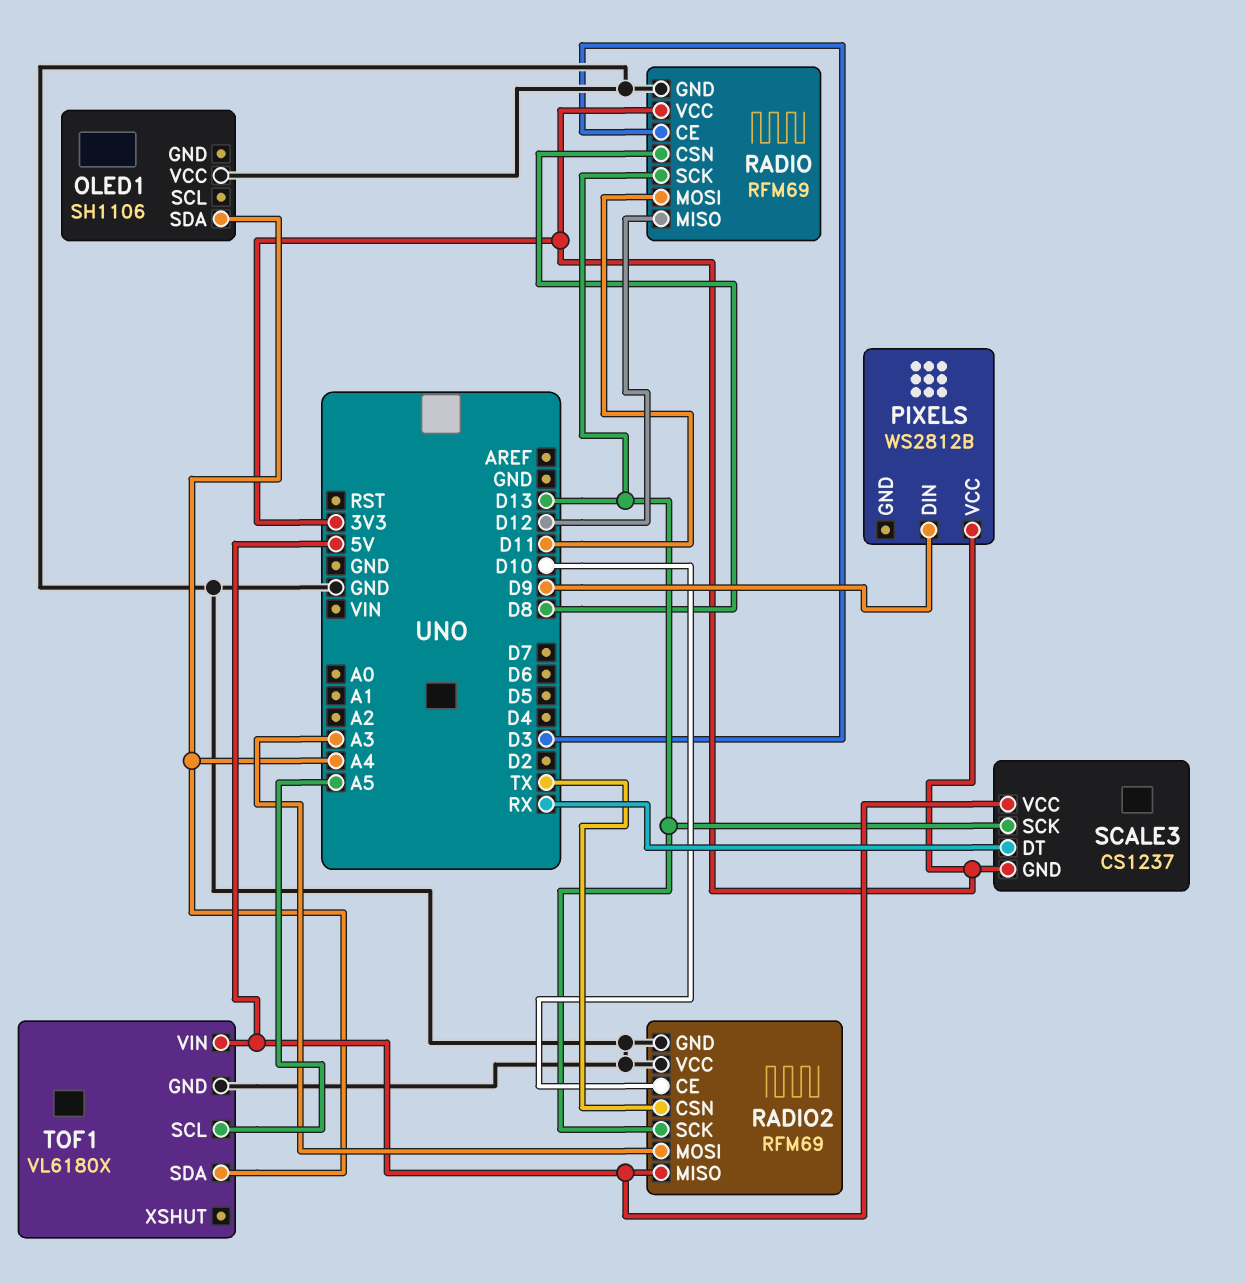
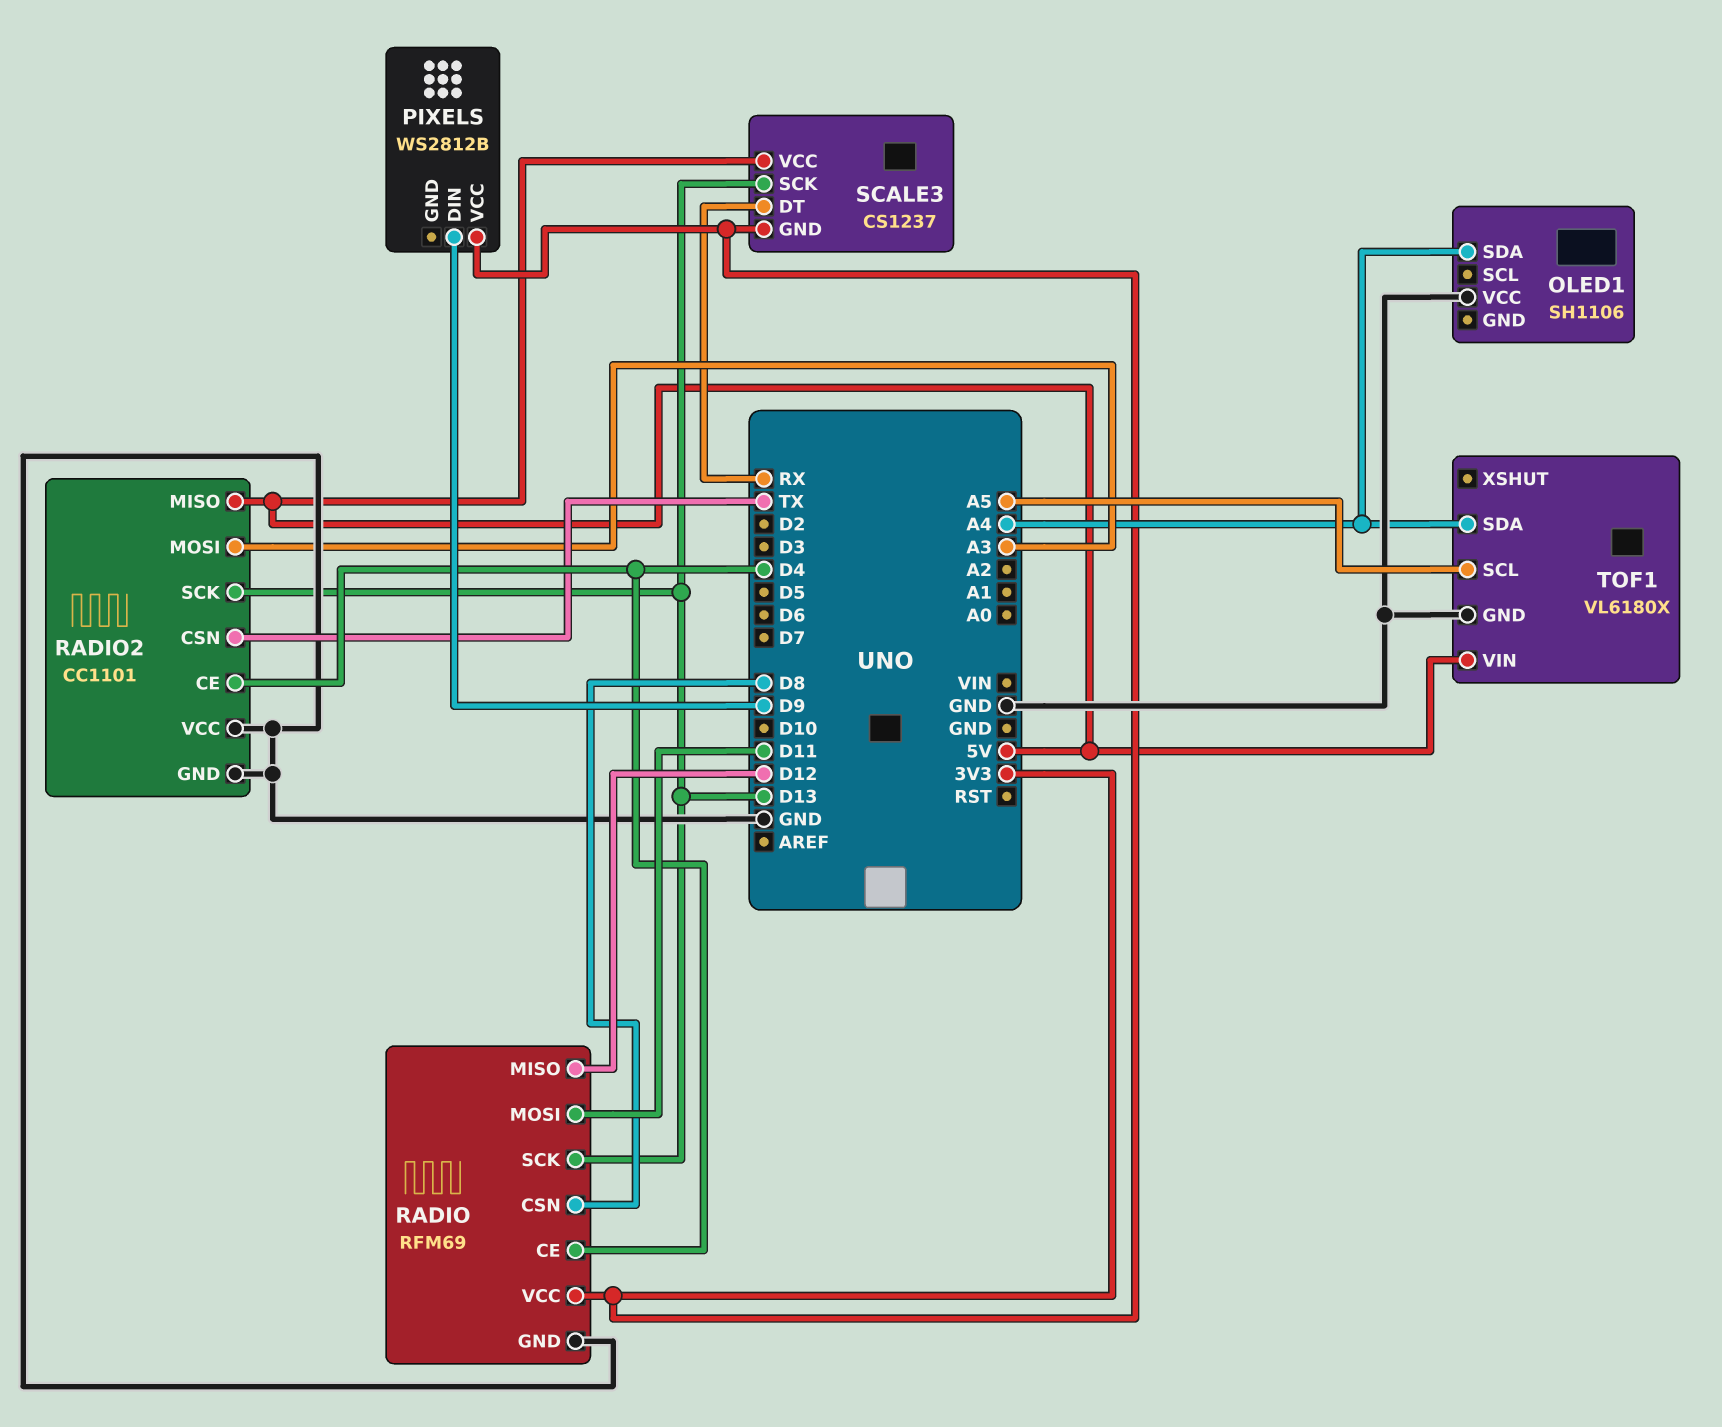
RADIO pin CE: D3 -> D4
RADIO2: RFM69 -> CC1101
RADIO2 pin CE: D10 -> D4

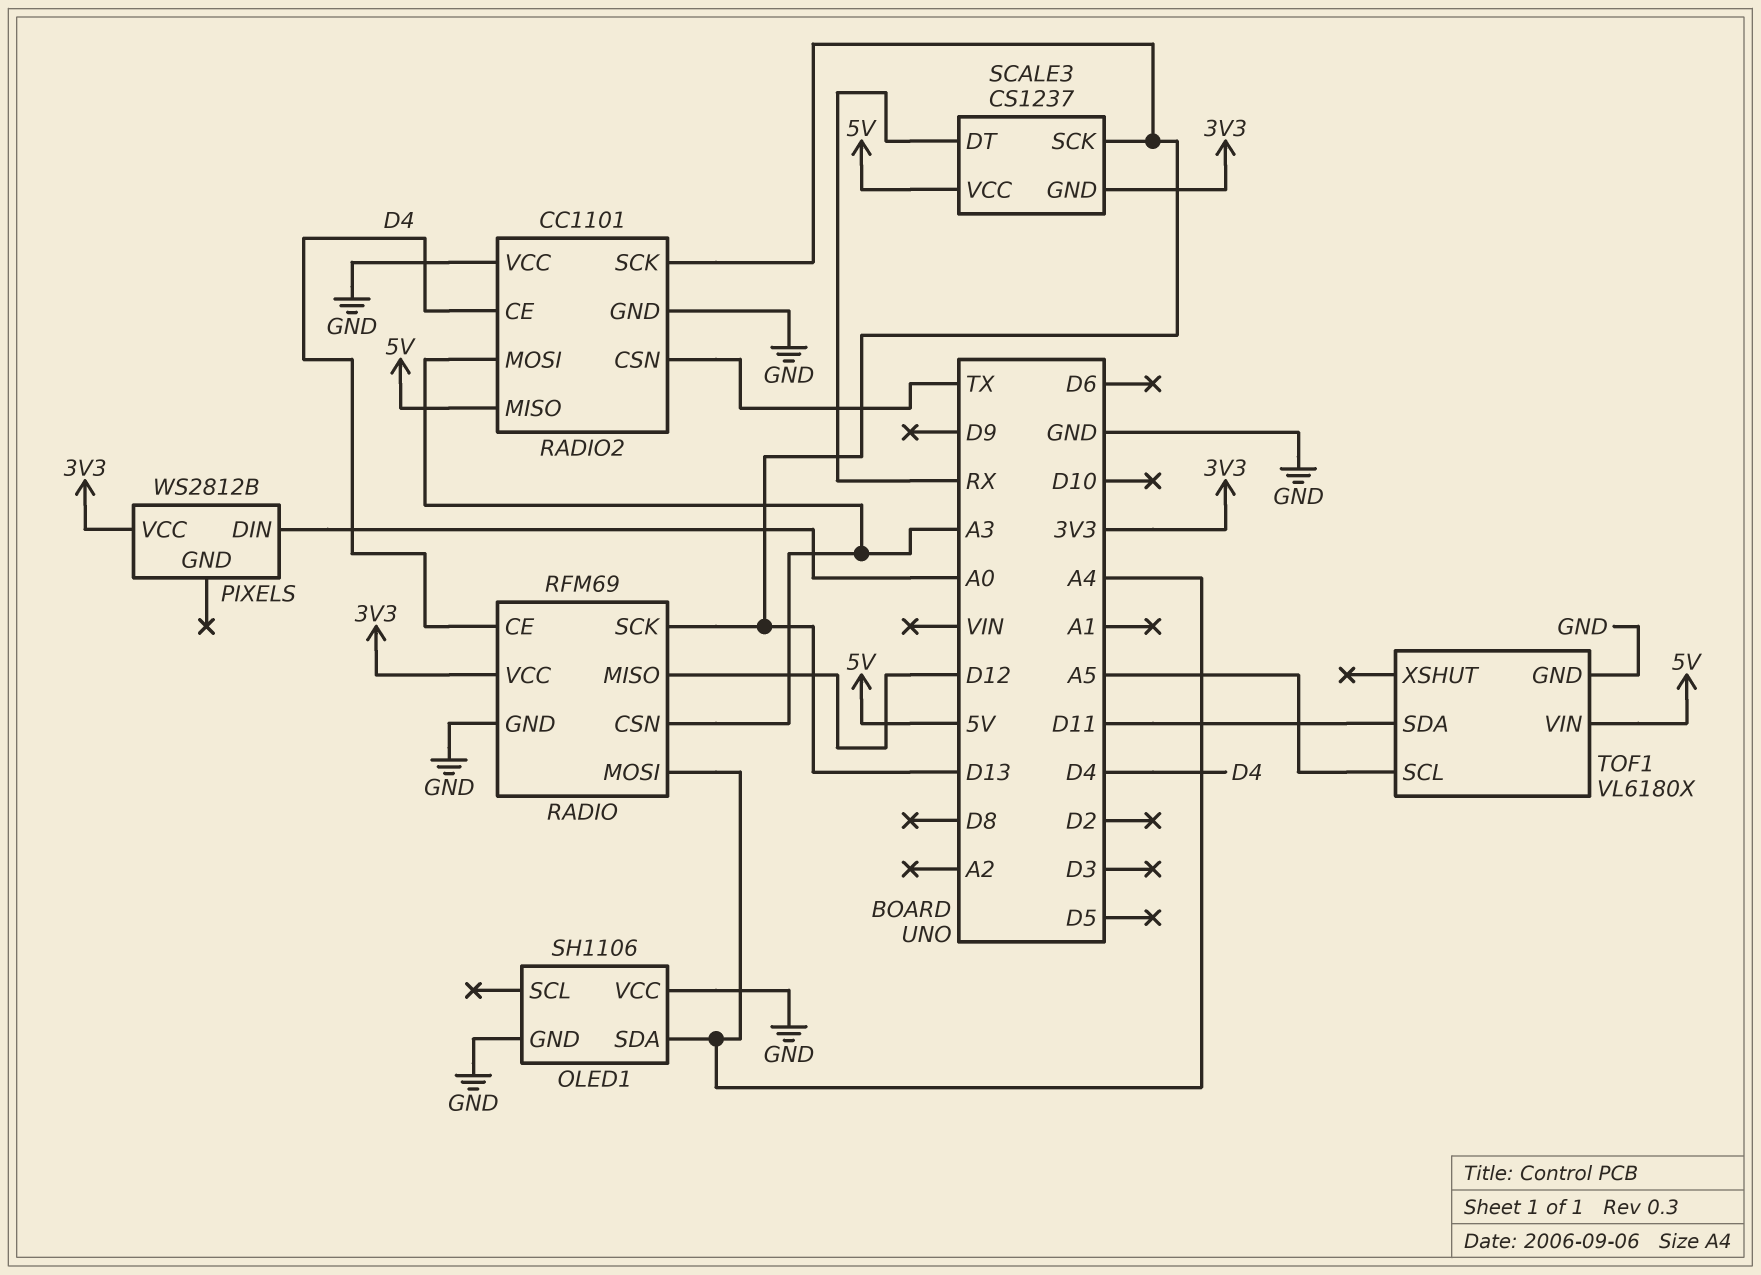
OLED1 pin GND: none -> GND
PIXELS pin DIN: D9 -> A0
RADIO pin CSN: D8 -> A3
RADIO pin MOSI: D11 -> A4
TOF1 pin SDA: A4 -> D11

